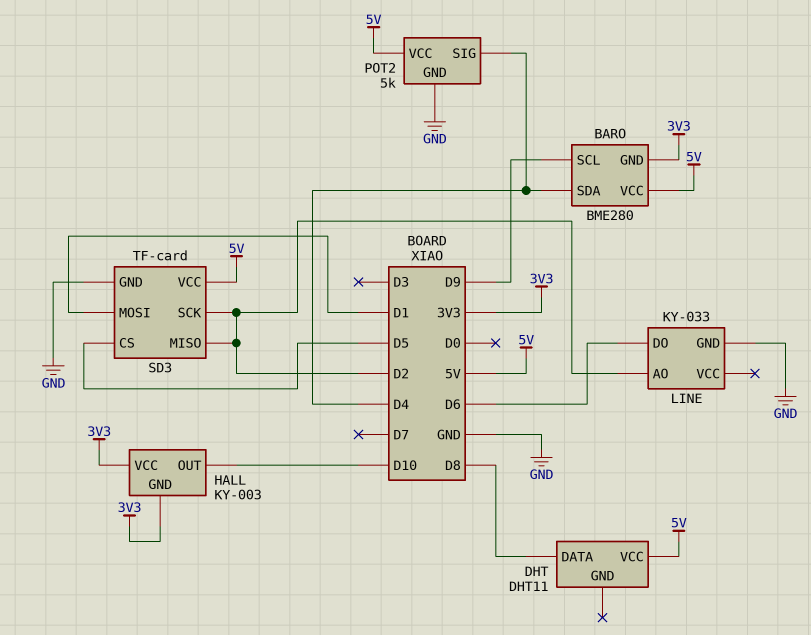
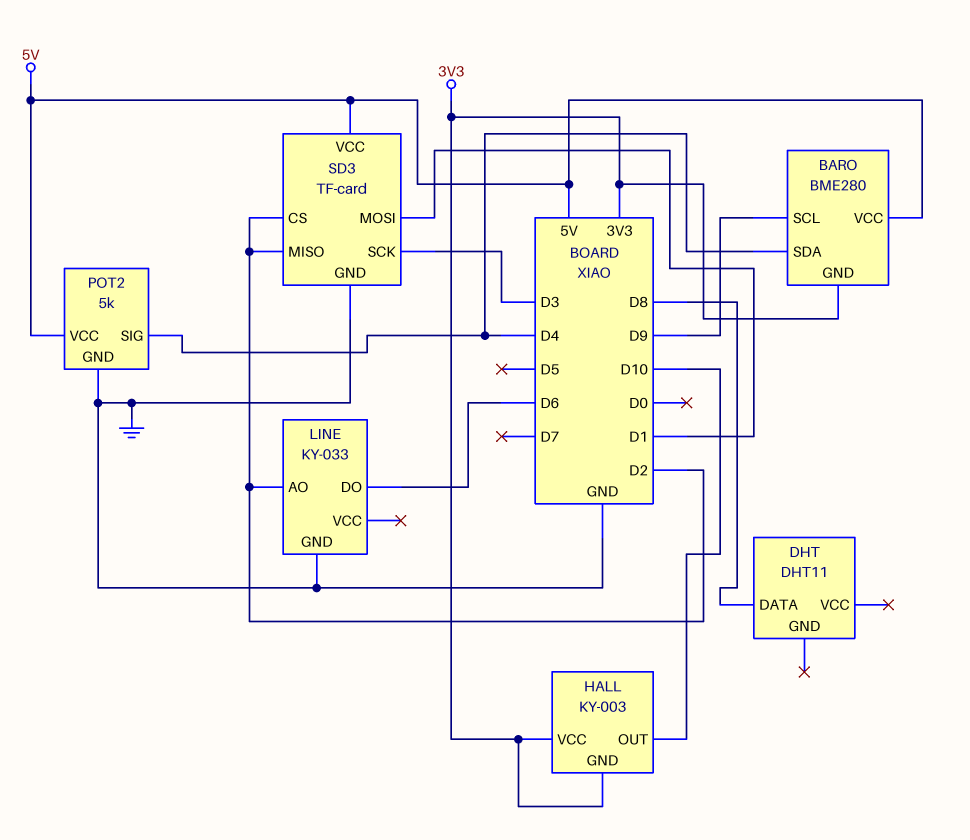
DHT pin VCC: 5V -> none
SD3 pin CS: D5 -> D2
SD3 pin SCK: D2 -> D3

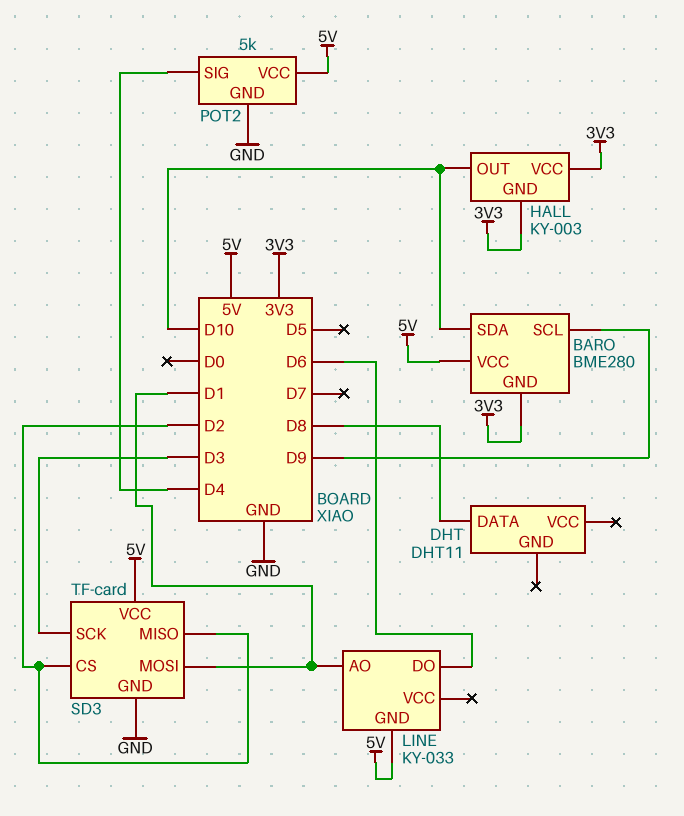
BARO pin SDA: D4 -> D10
LINE pin AO: D2 -> D1
LINE pin GND: GND -> 5V

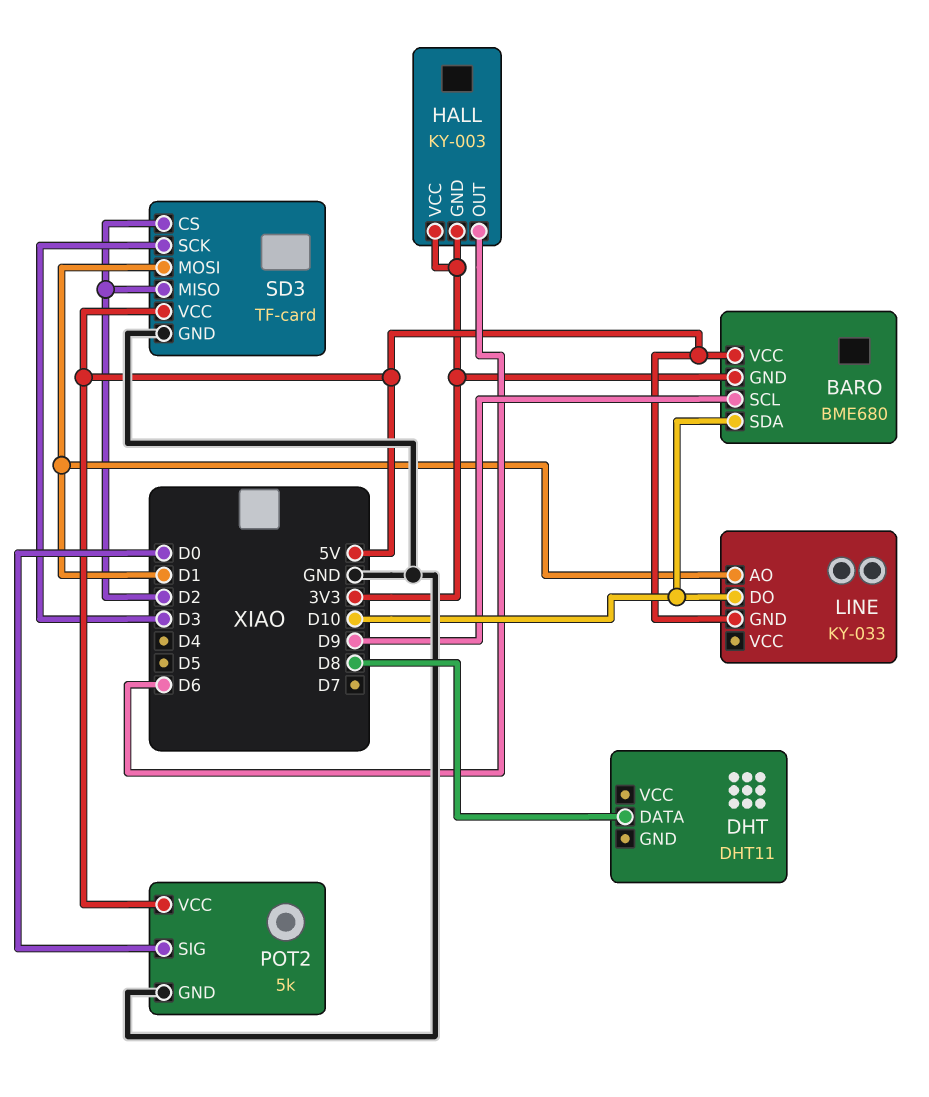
BARO: BME280 -> BME680
HALL pin OUT: D10 -> D6
LINE pin DO: D6 -> D10
POT2 pin SIG: D4 -> D0

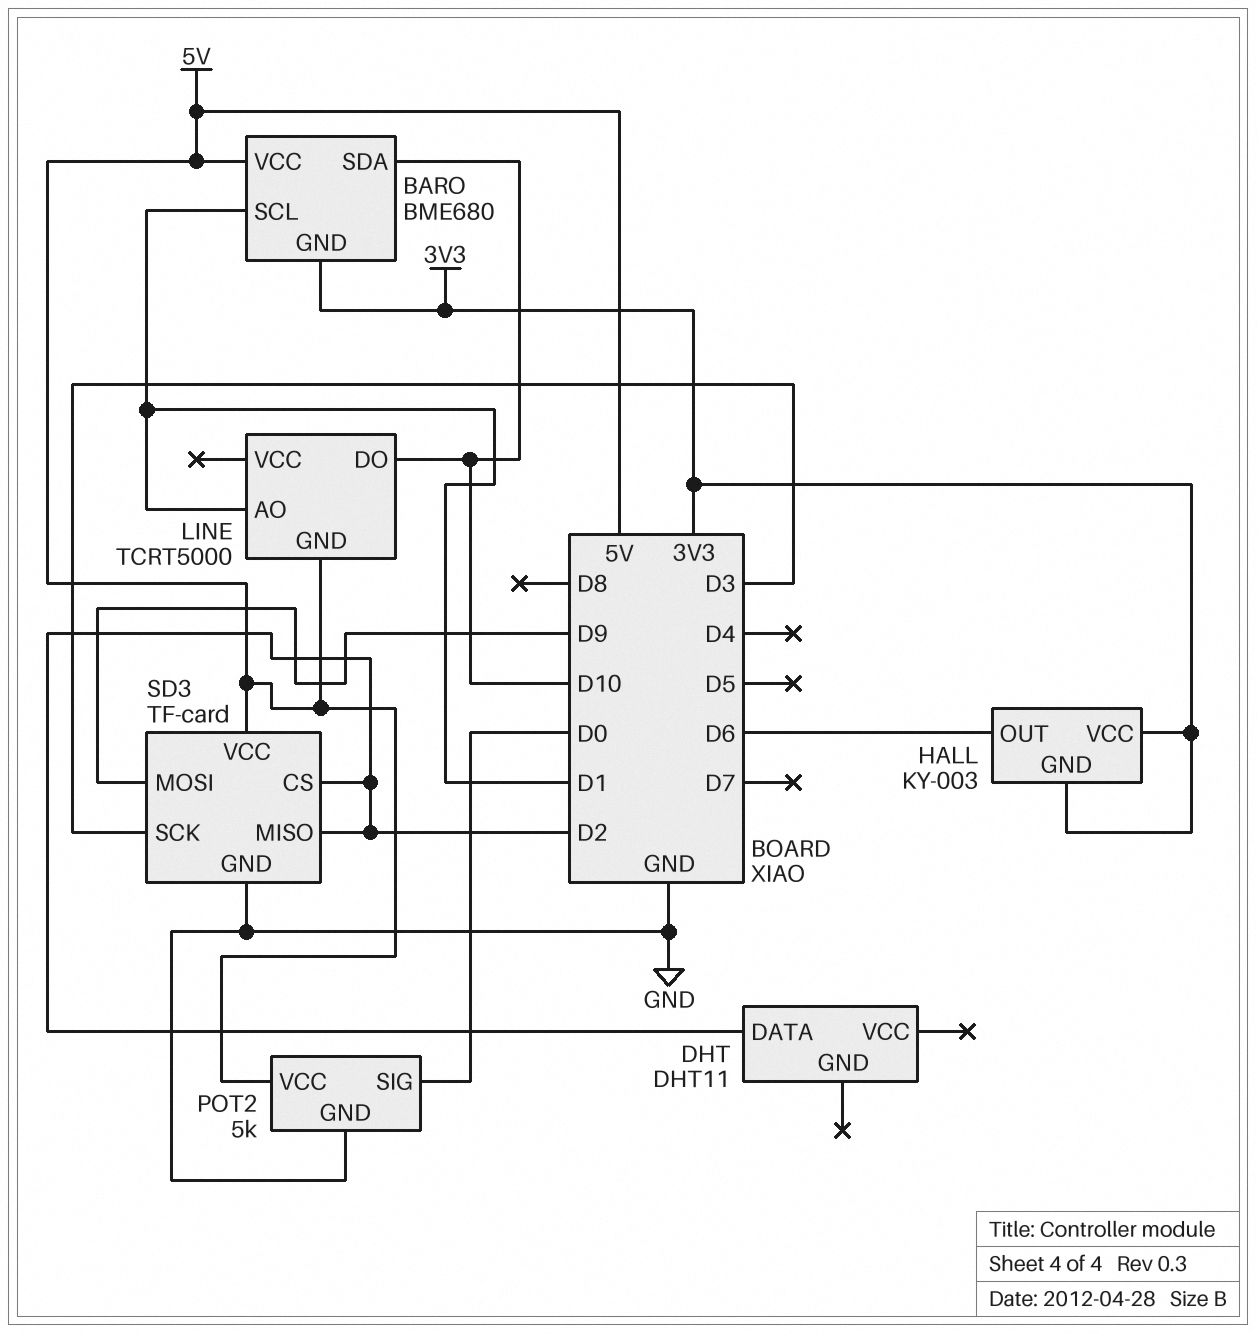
BARO pin SCL: D9 -> D1
DHT pin DATA: D8 -> D2
LINE: KY-033 -> TCRT5000
SD3 pin MOSI: D1 -> D9

